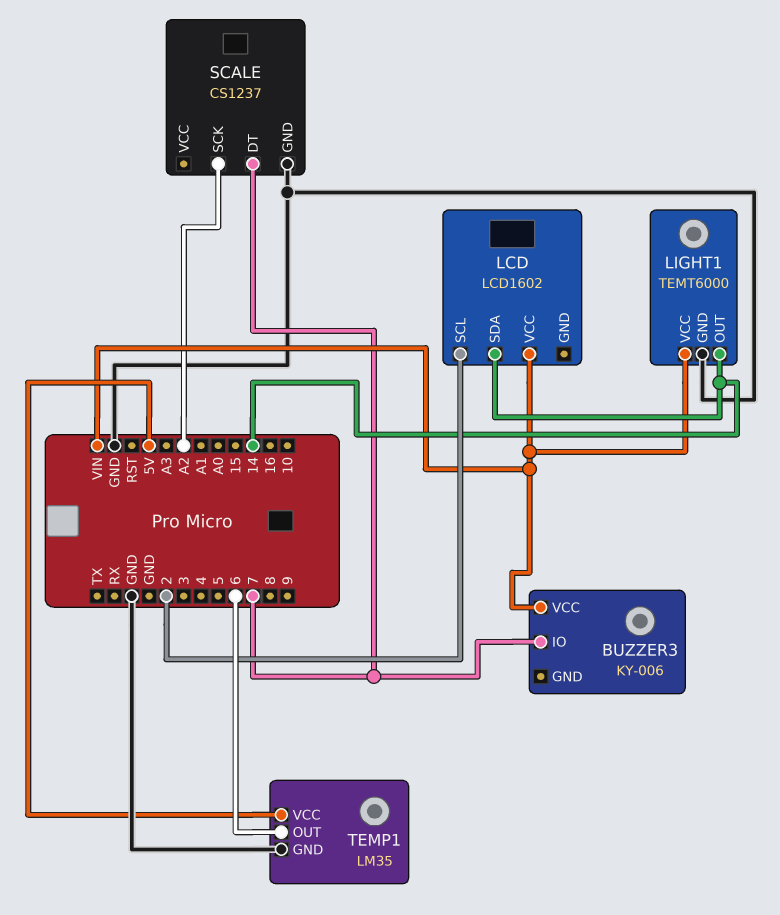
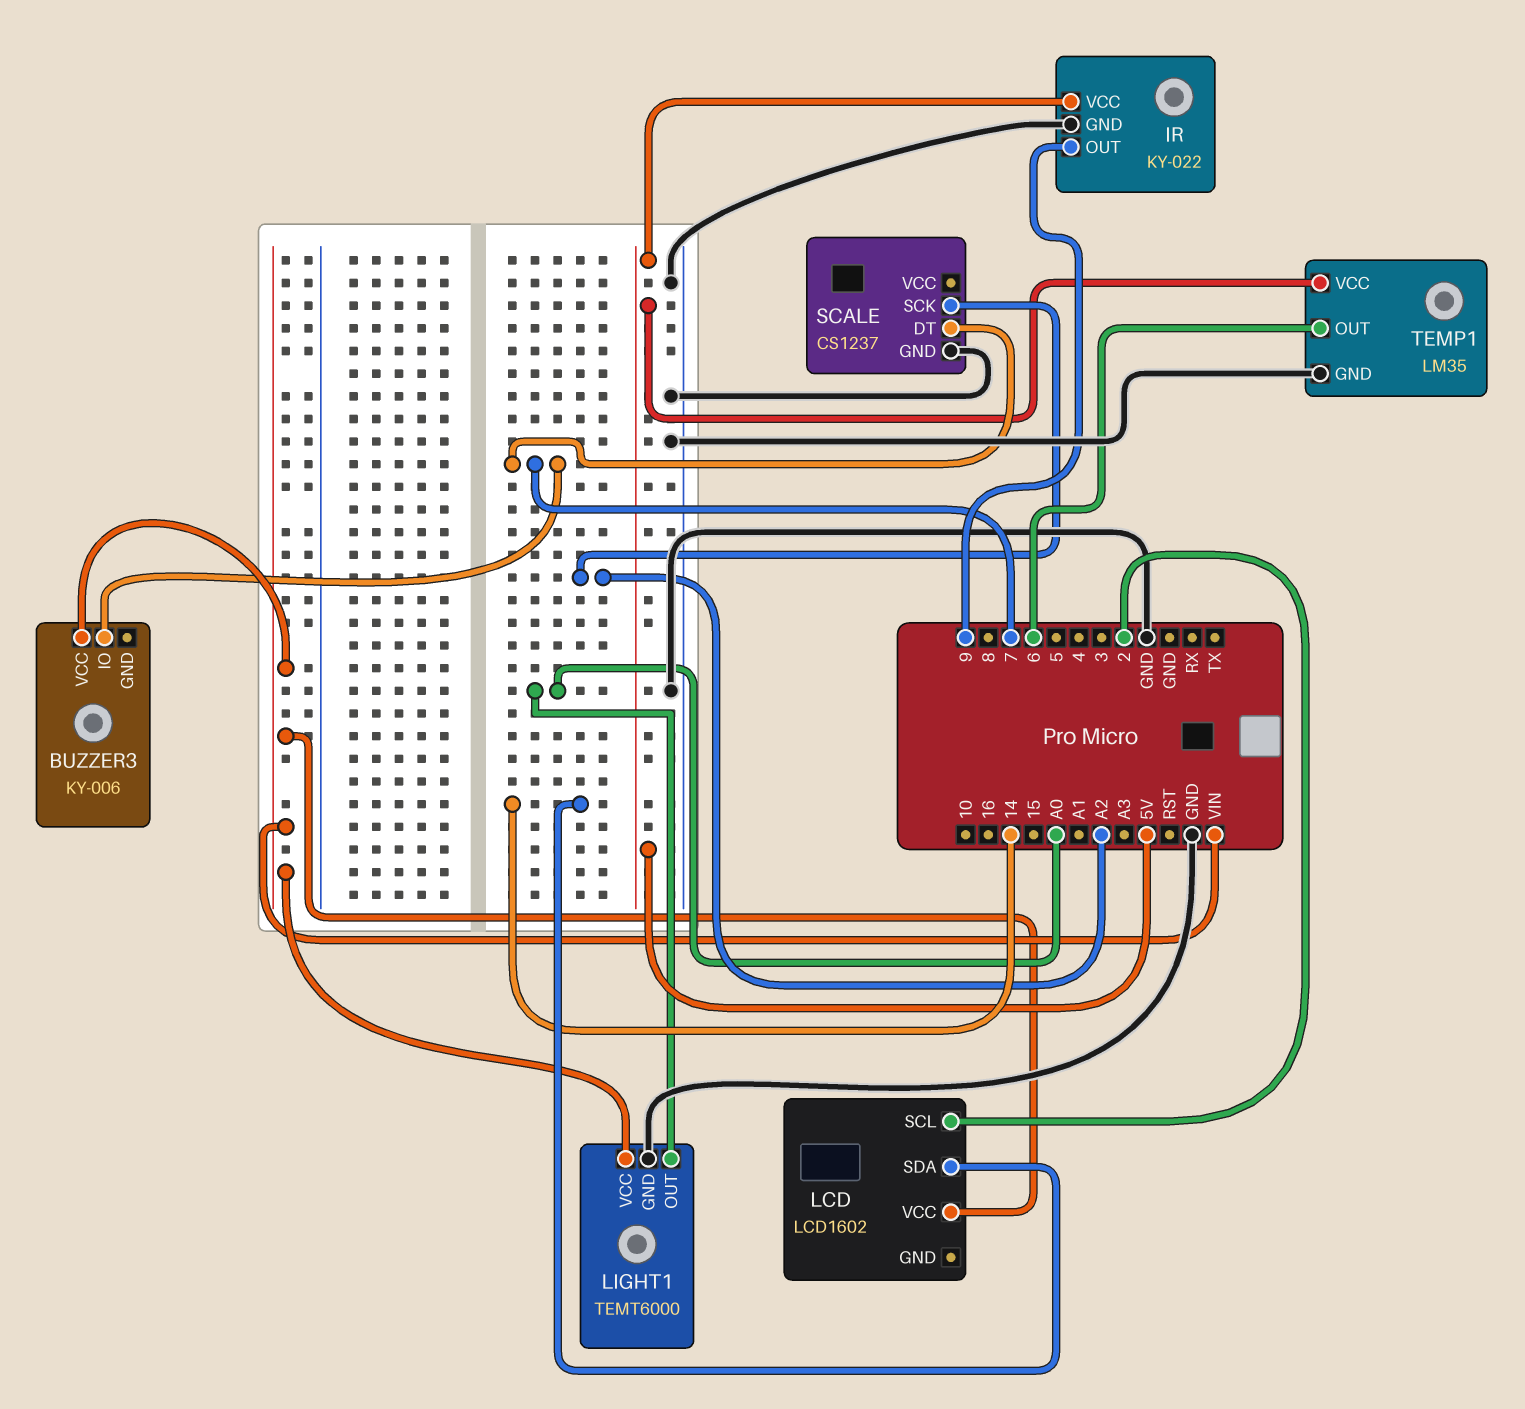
IR: none -> KY-022
IR pin GND: none -> GND
IR pin OUT: none -> 9
IR pin VCC: none -> 5V
LIGHT1 pin OUT: 14 -> A0

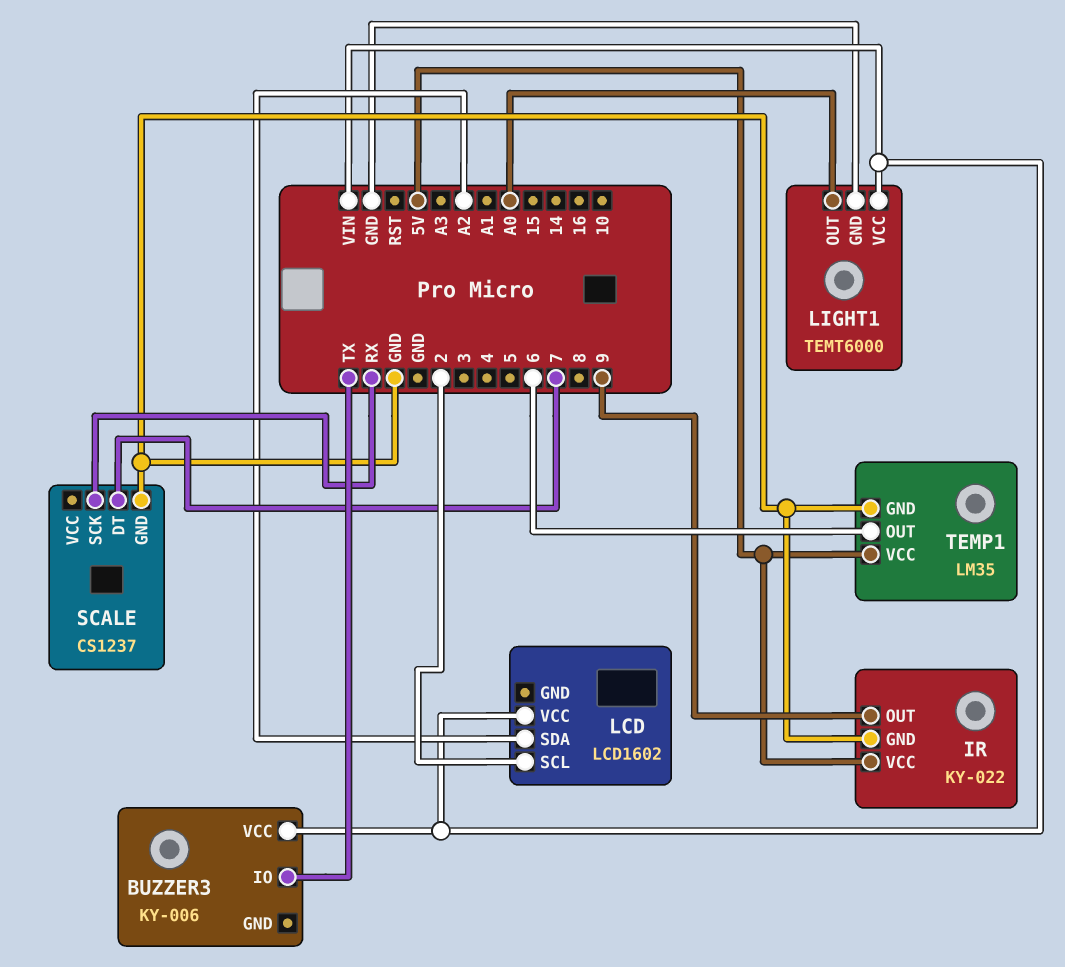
BUZZER3 pin IO: 7 -> TX
LCD pin SDA: 14 -> A2
SCALE pin SCK: A2 -> RX

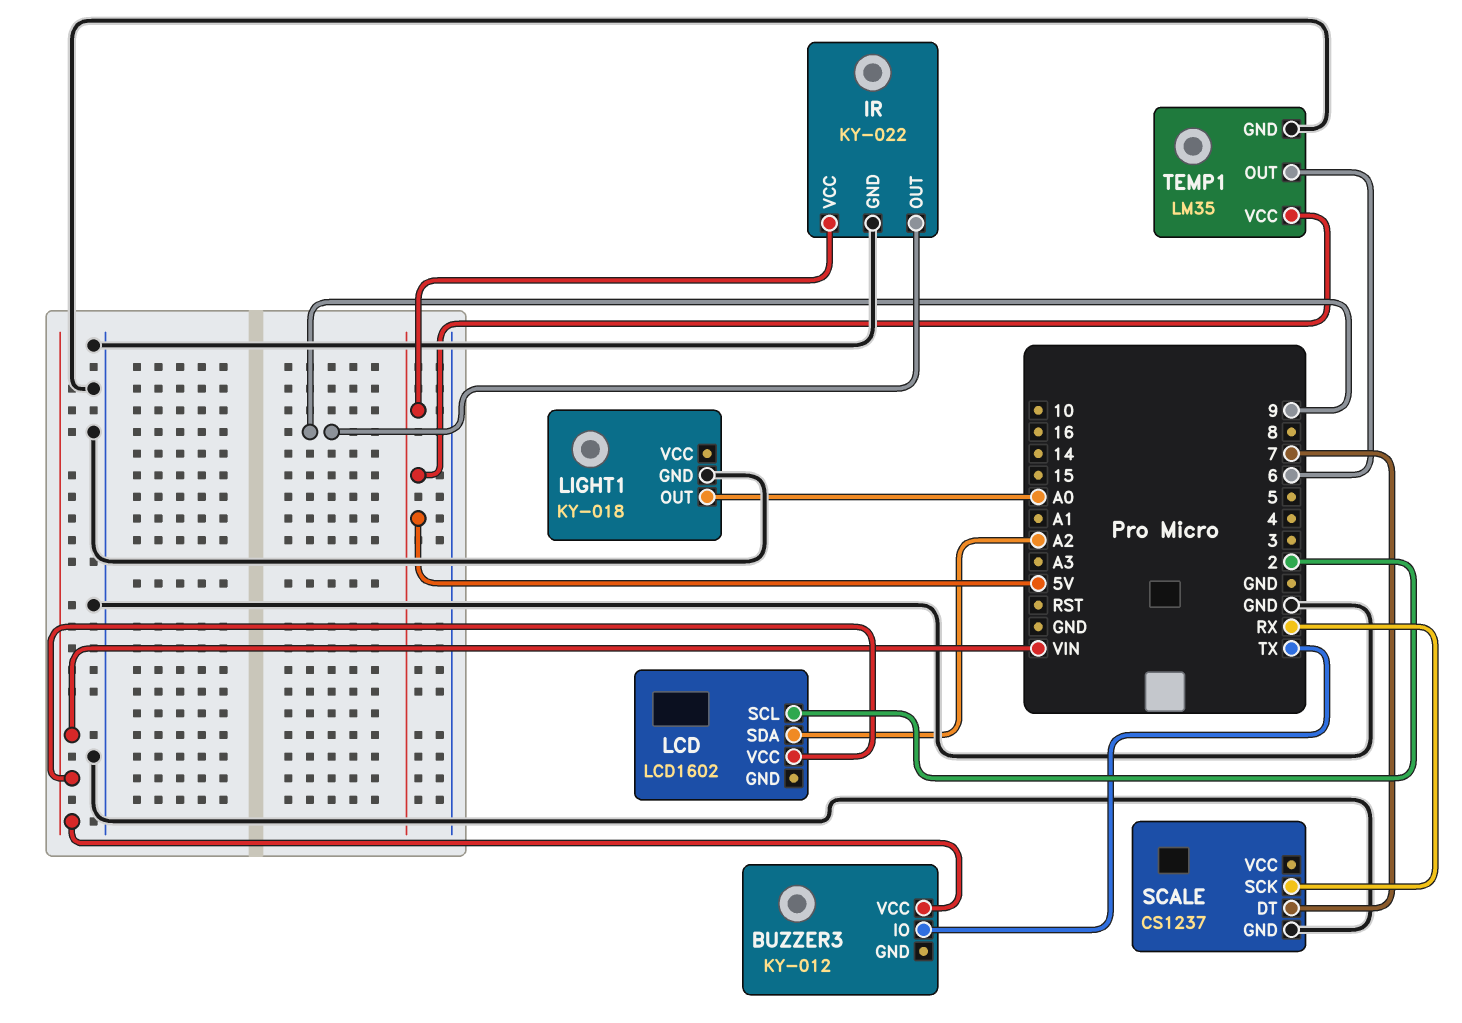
BUZZER3: KY-006 -> KY-012
LIGHT1: TEMT6000 -> KY-018
LIGHT1 pin VCC: VIN -> none

